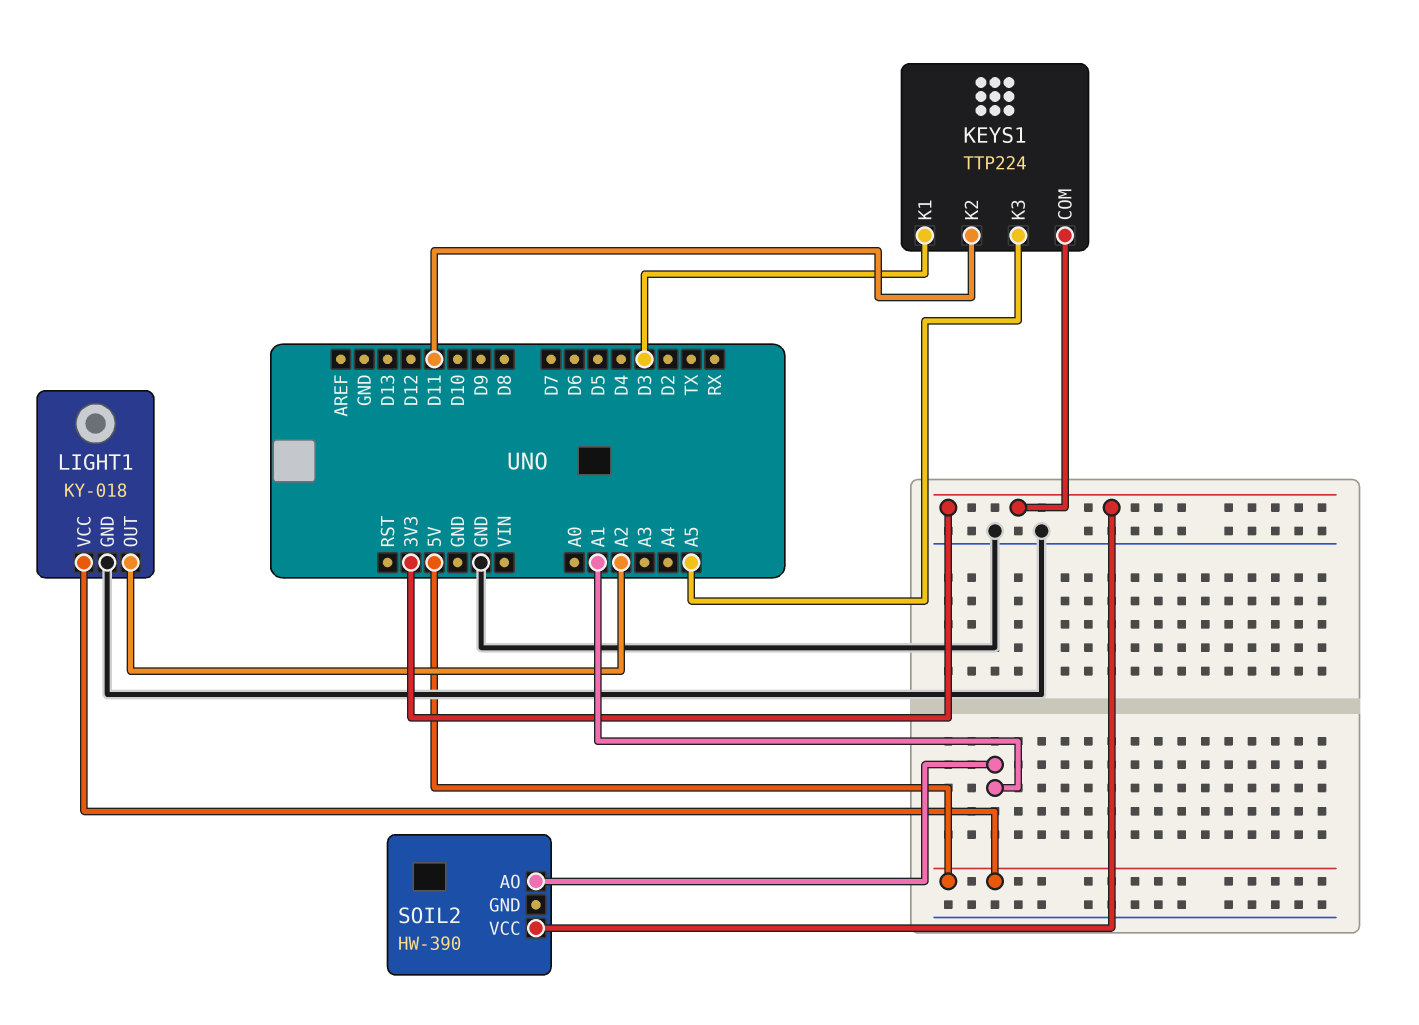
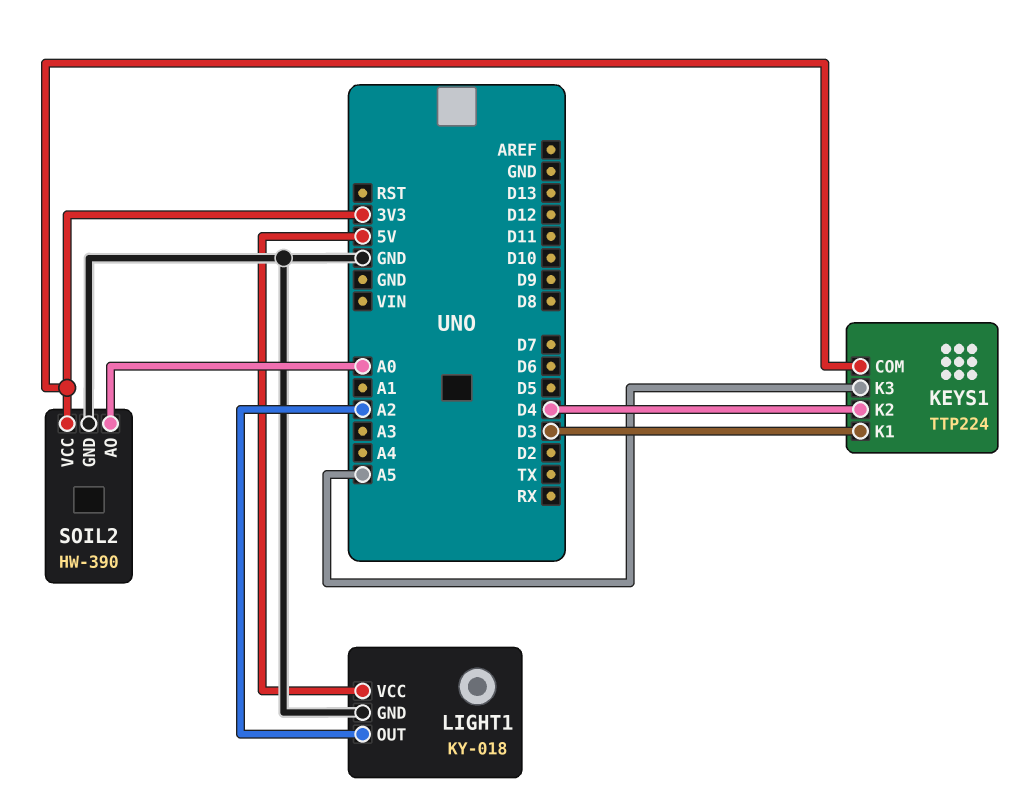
KEYS1 pin K2: D11 -> D4
SOIL2 pin AO: A1 -> A0
SOIL2 pin GND: none -> GND

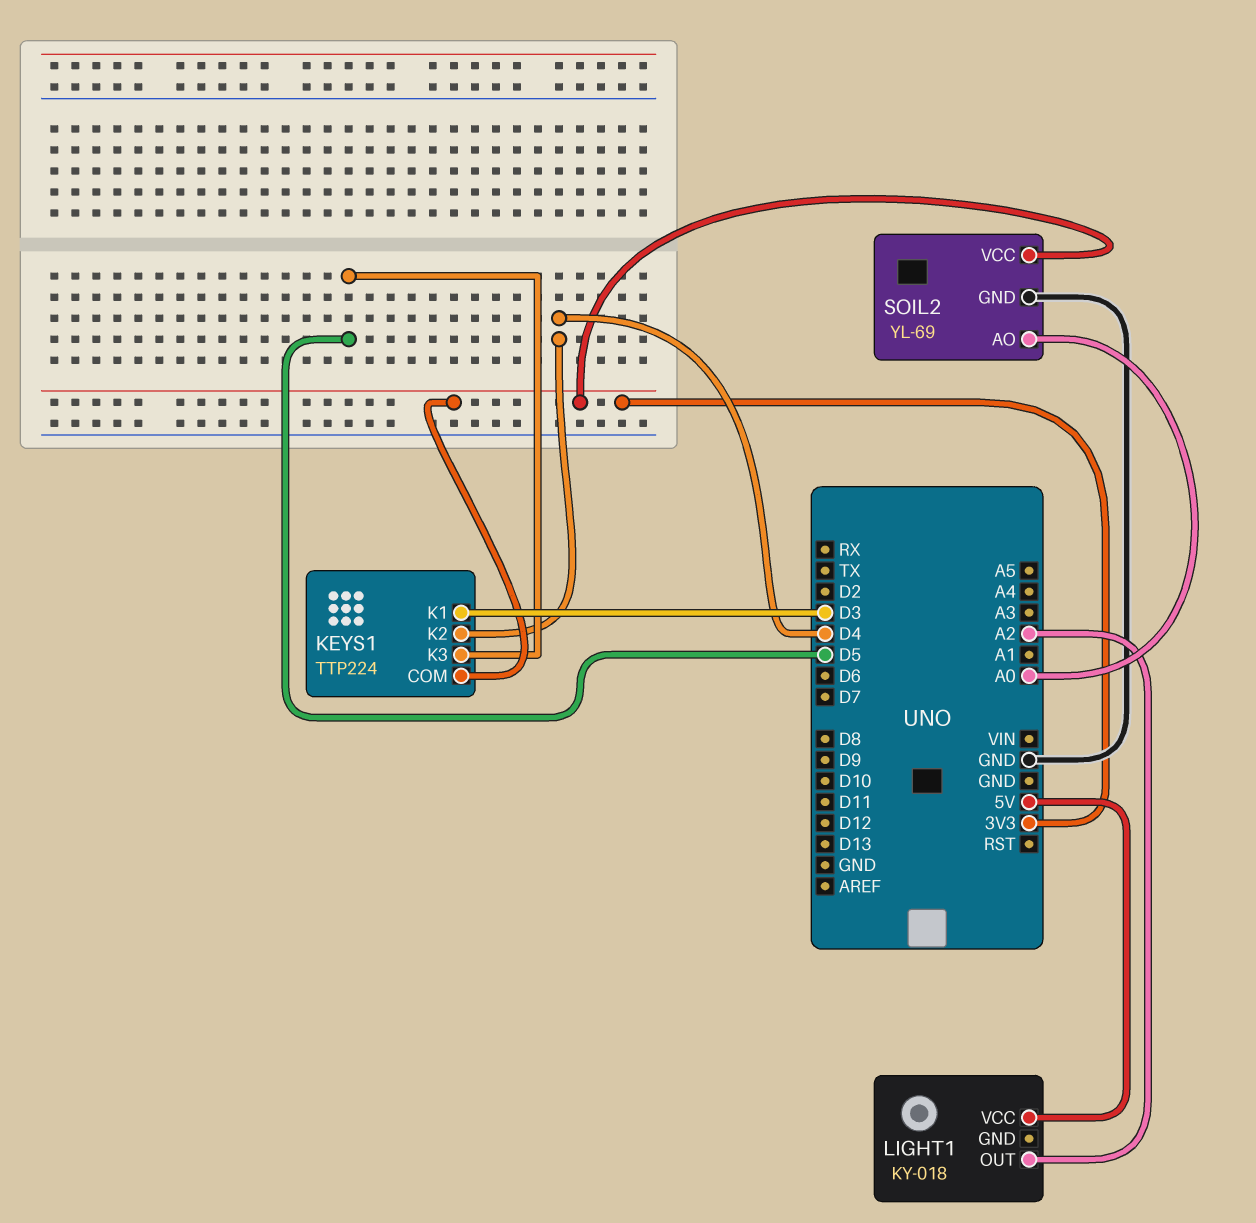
KEYS1 pin K3: A5 -> D5
LIGHT1 pin GND: GND -> none
SOIL2: HW-390 -> YL-69

